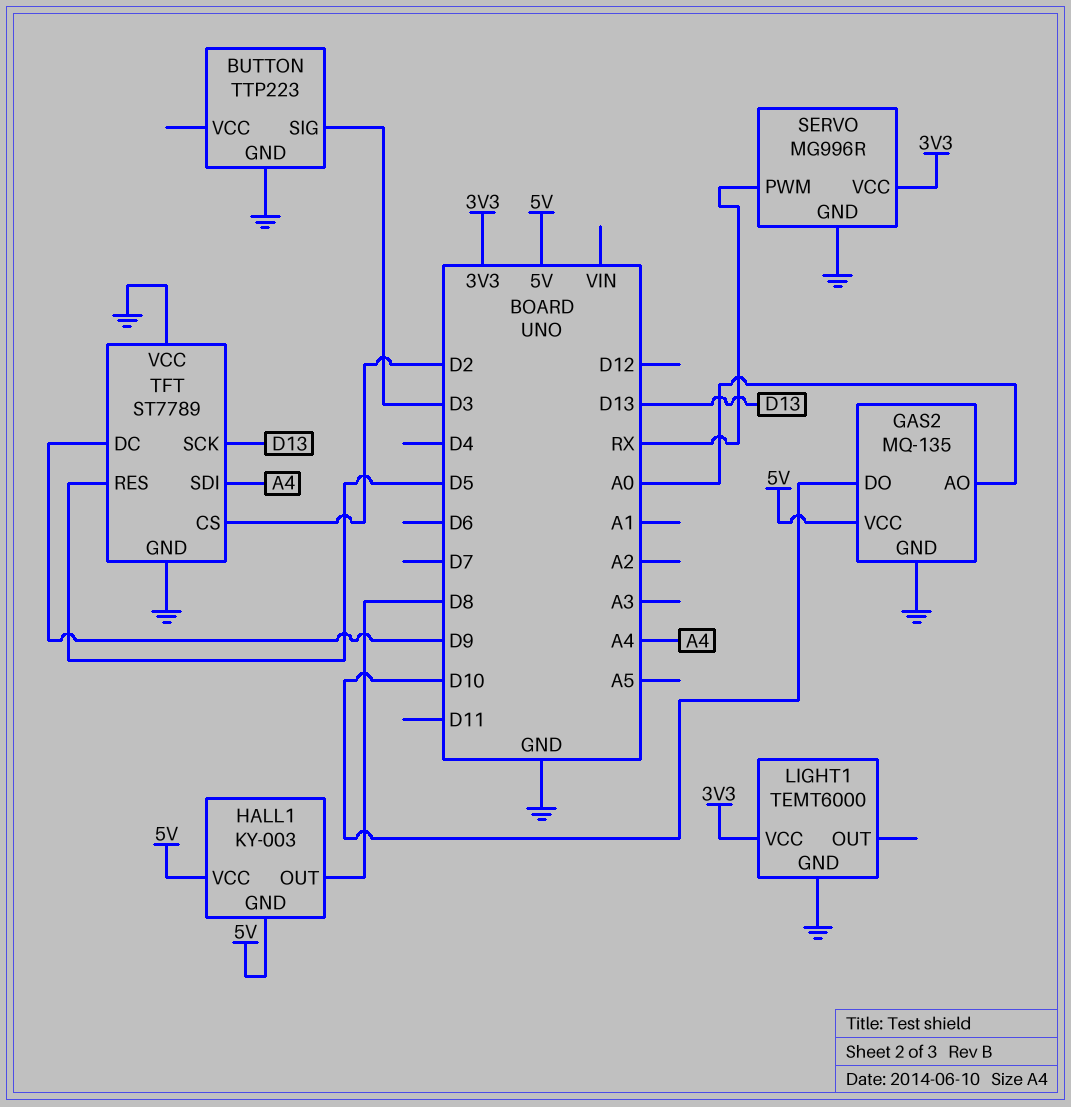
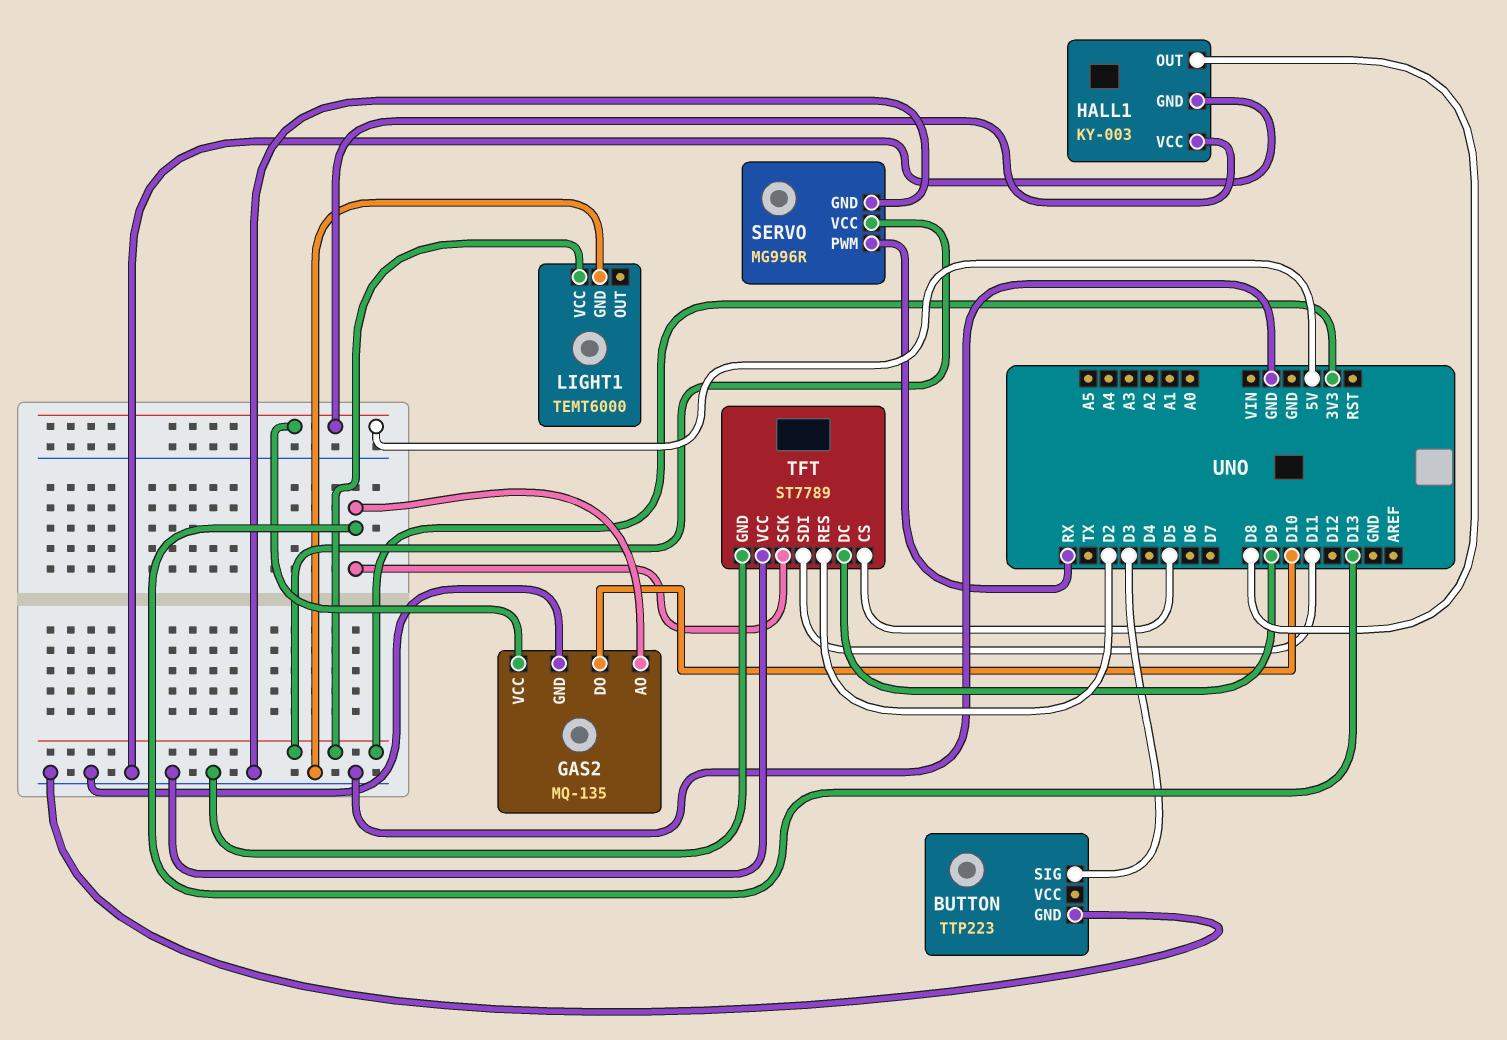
GAS2 pin AO: A0 -> D13
HALL1 pin GND: 5V -> GND
TFT pin CS: D2 -> D5
TFT pin RES: D5 -> D2
TFT pin SDI: A4 -> D11

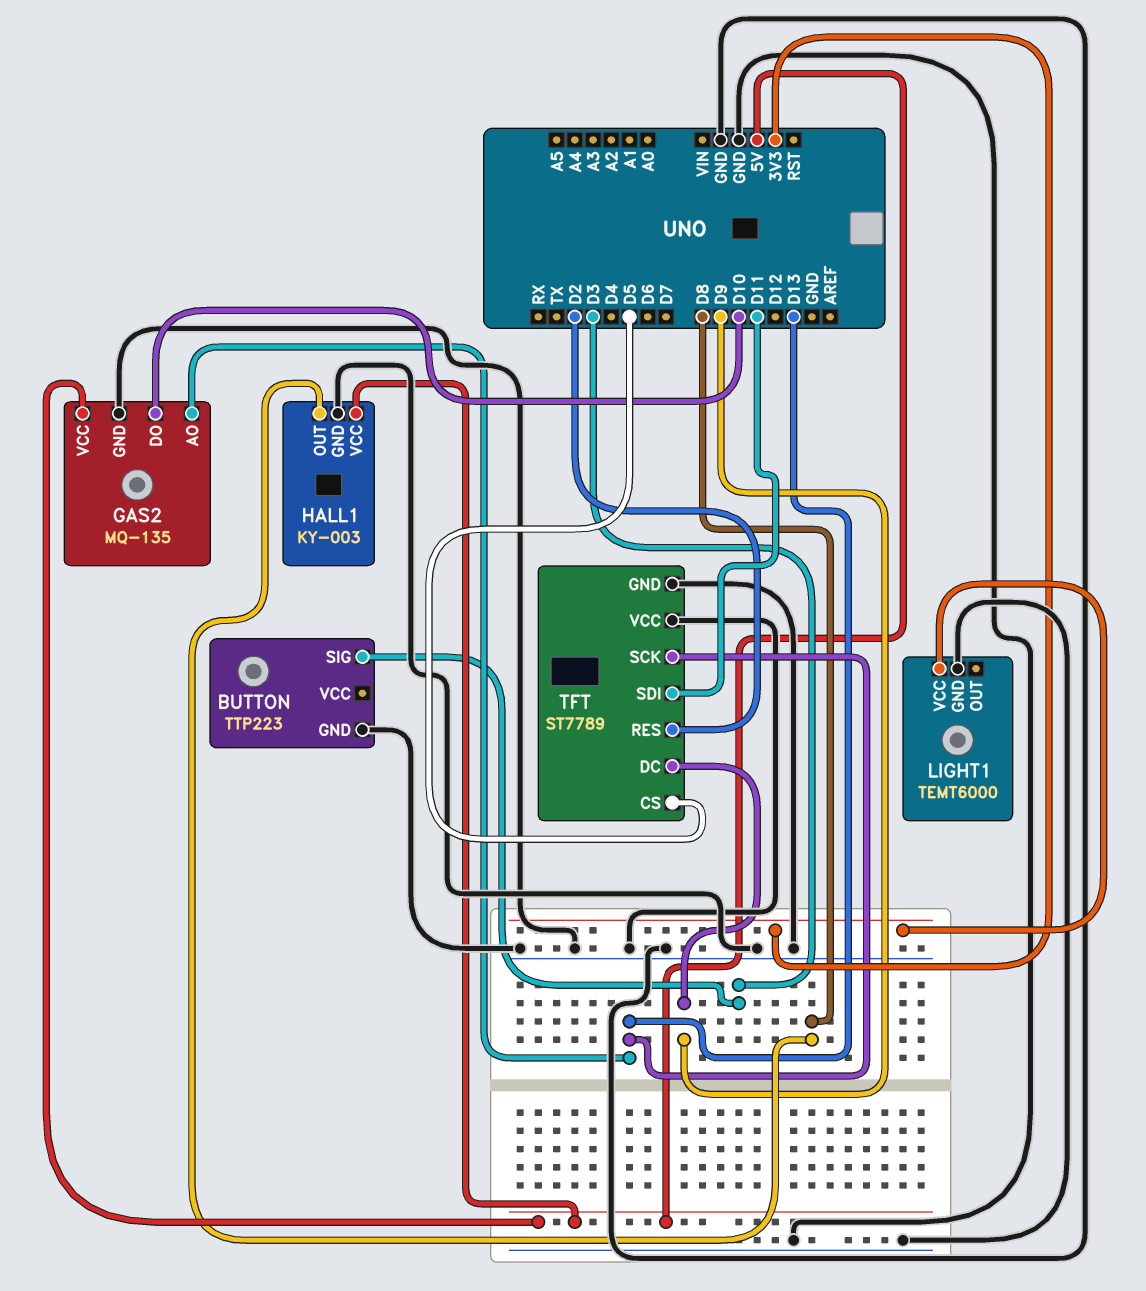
SERVO: MG996R -> none
SERVO pin GND: GND -> none
SERVO pin PWM: RX -> none
SERVO pin VCC: 3V3 -> none

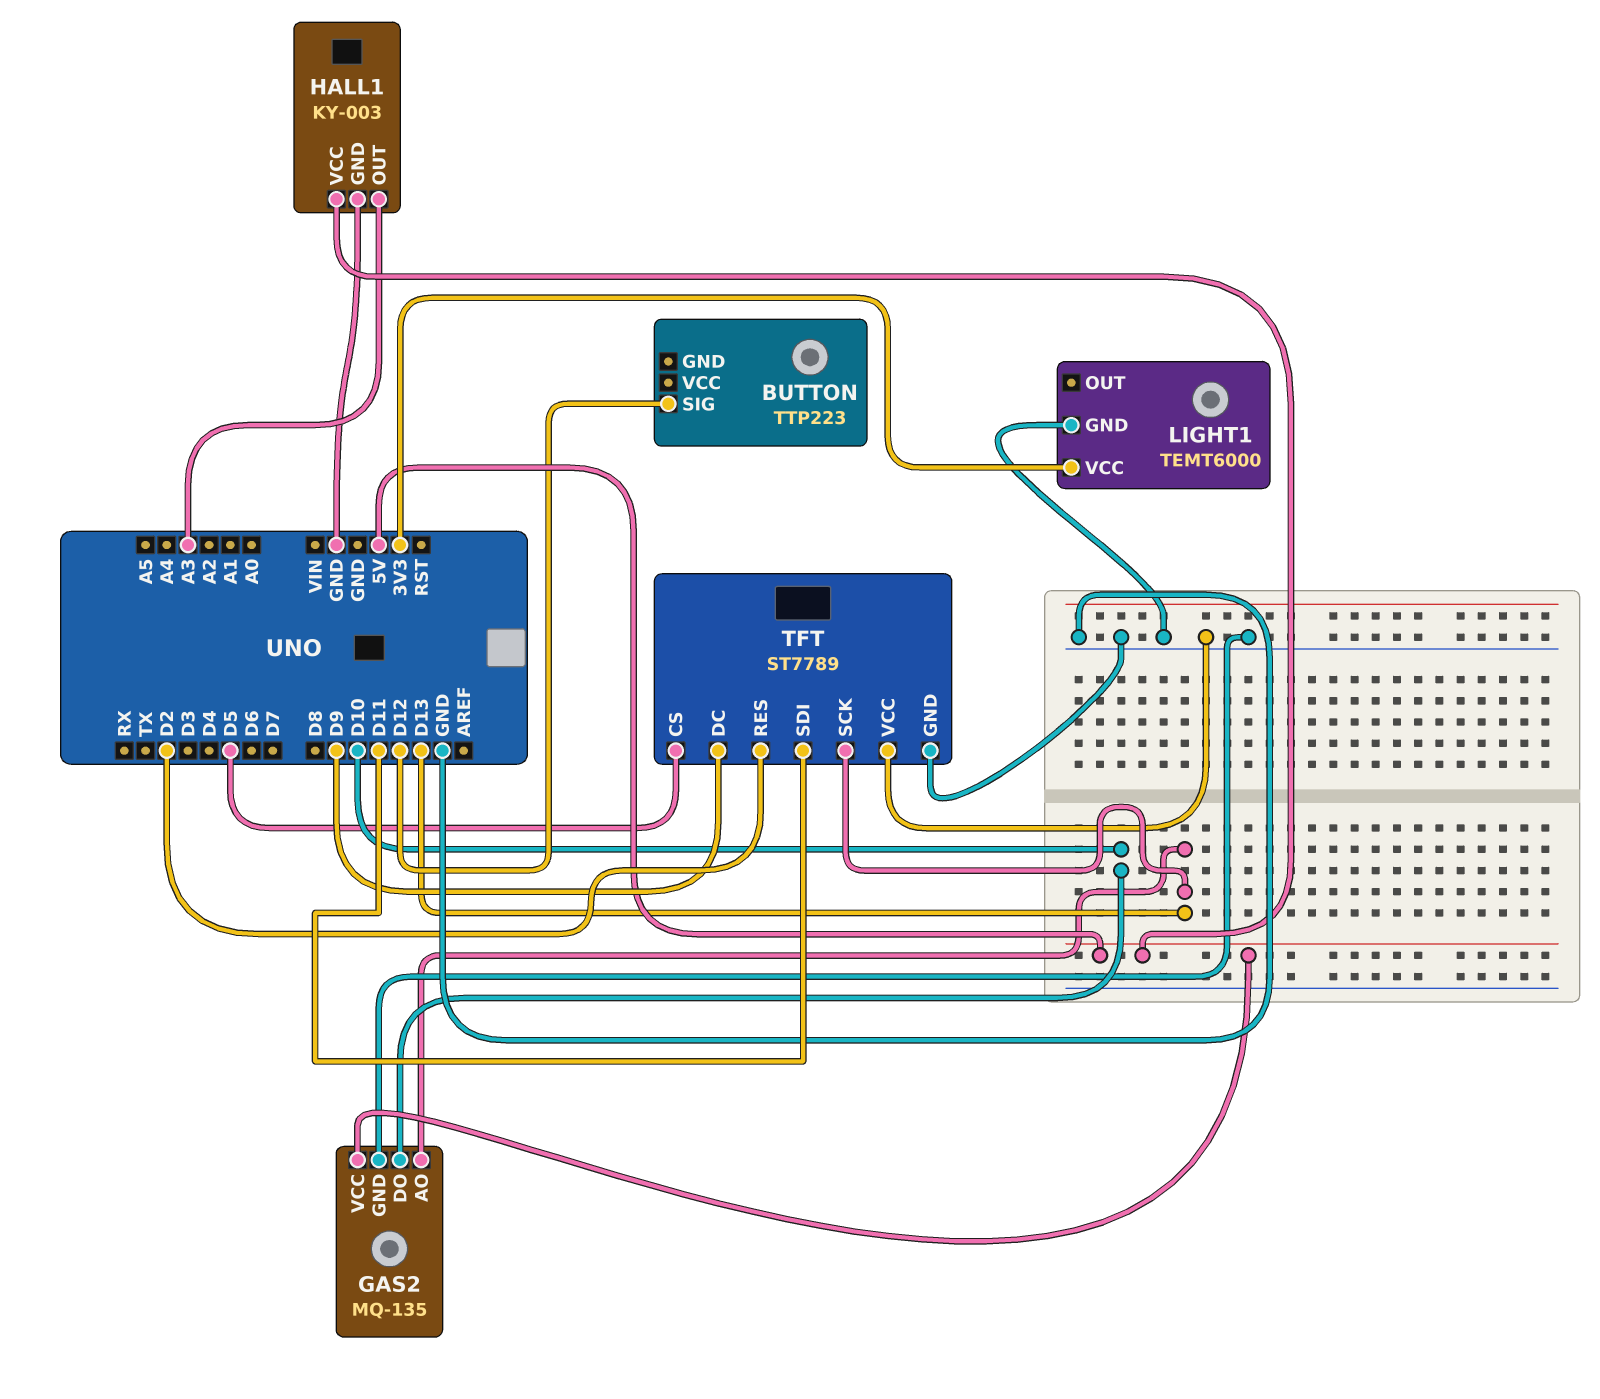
BUTTON pin GND: GND -> none
BUTTON pin SIG: D3 -> D12
HALL1 pin OUT: D8 -> A3

